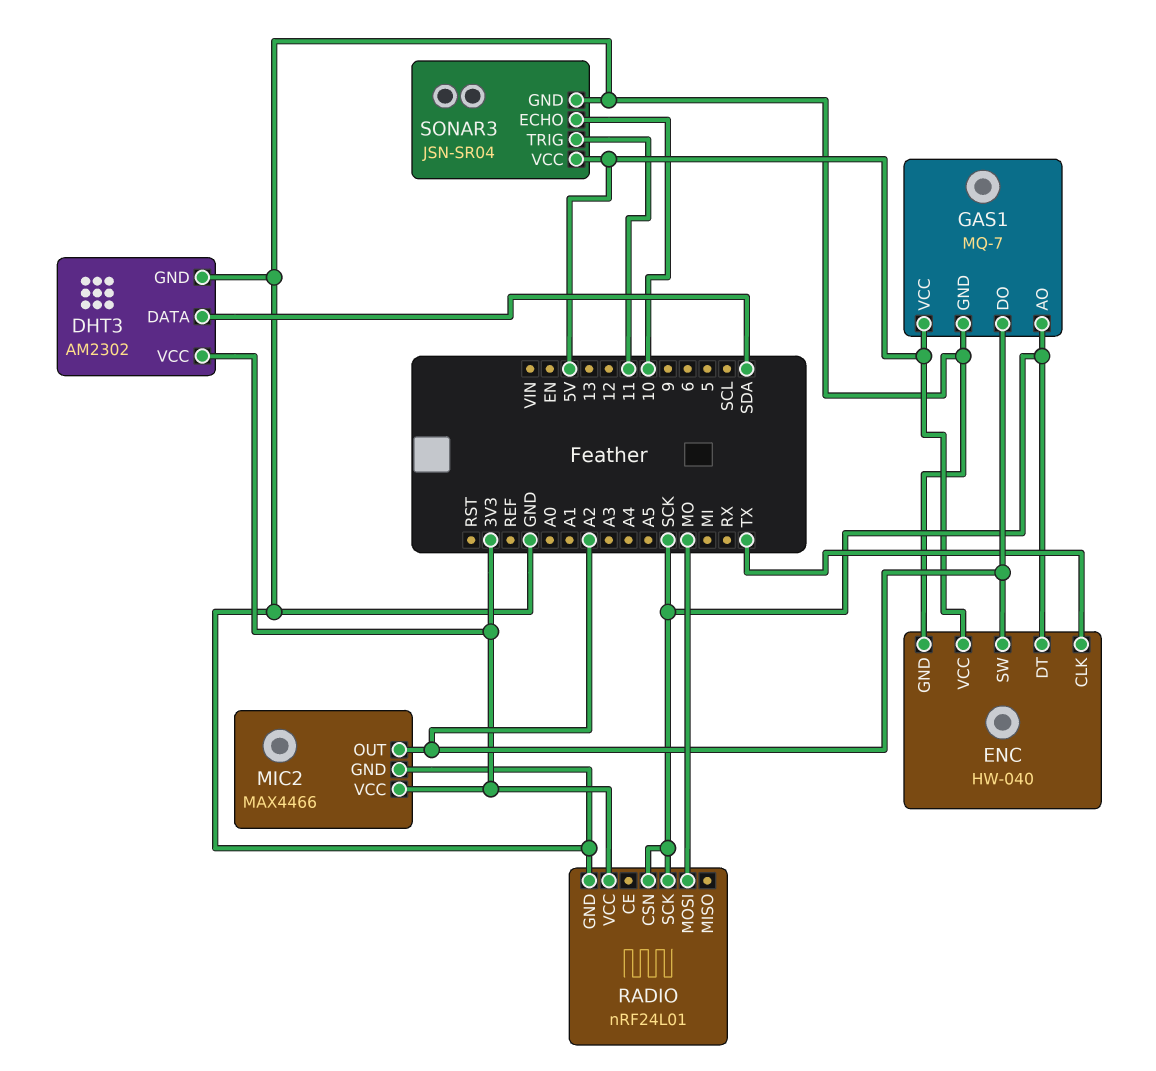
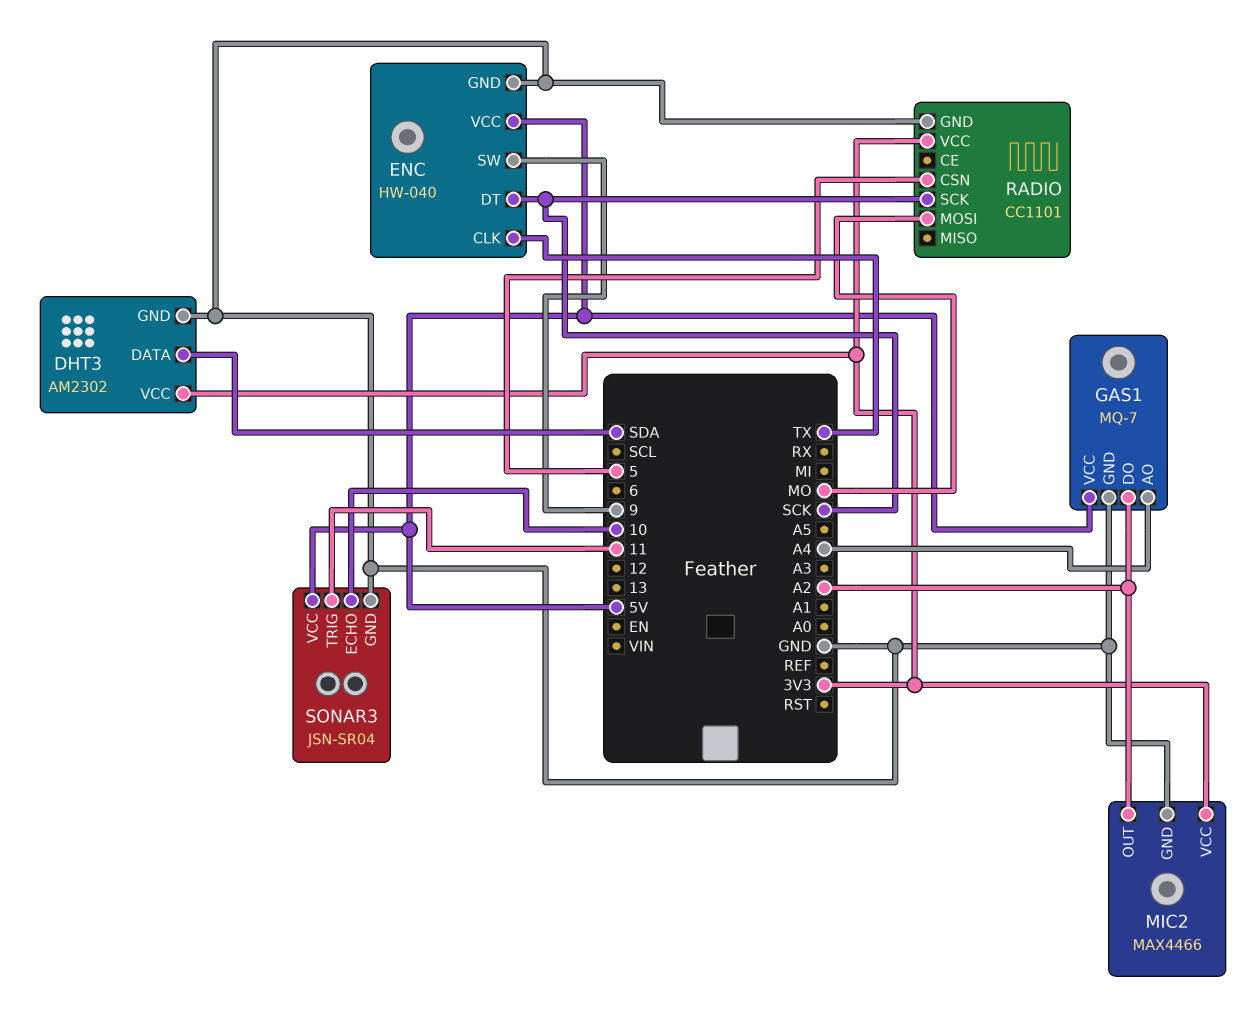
ENC pin SW: A2 -> 9
GAS1 pin AO: SCK -> A4
RADIO: nRF24L01 -> CC1101
RADIO pin CSN: SCK -> 5

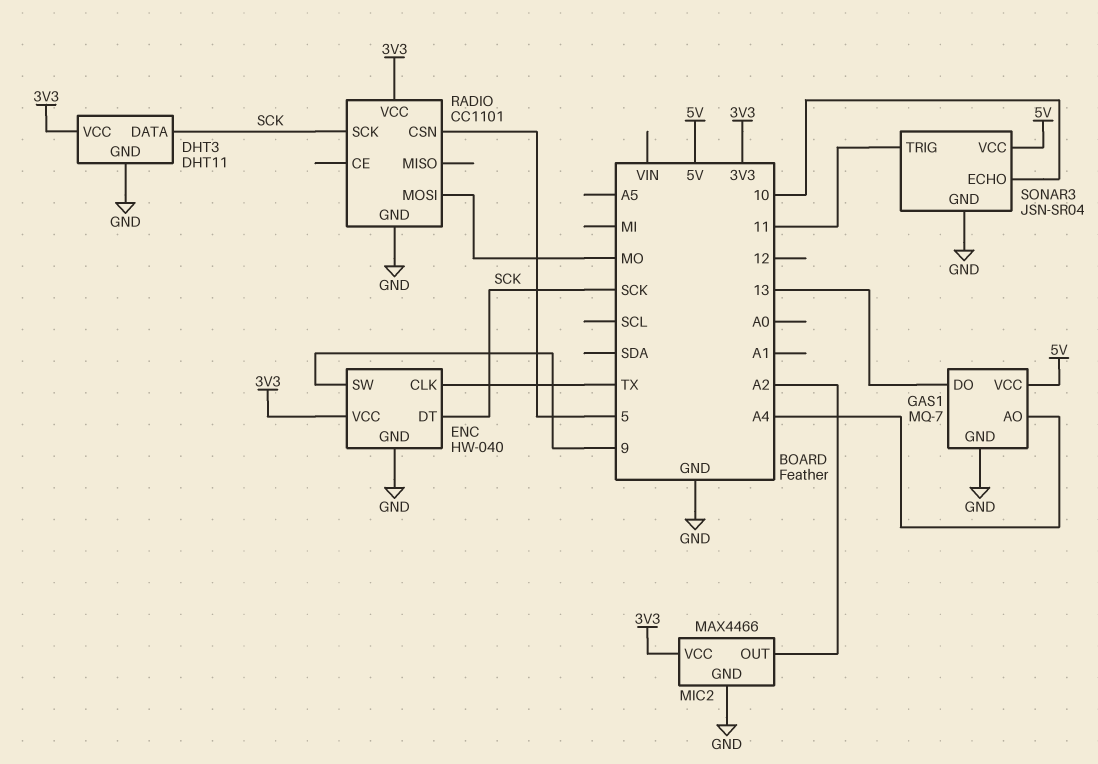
DHT3: AM2302 -> DHT11
DHT3 pin DATA: SDA -> SCK
ENC pin VCC: 5V -> 3V3
GAS1 pin DO: A2 -> 13

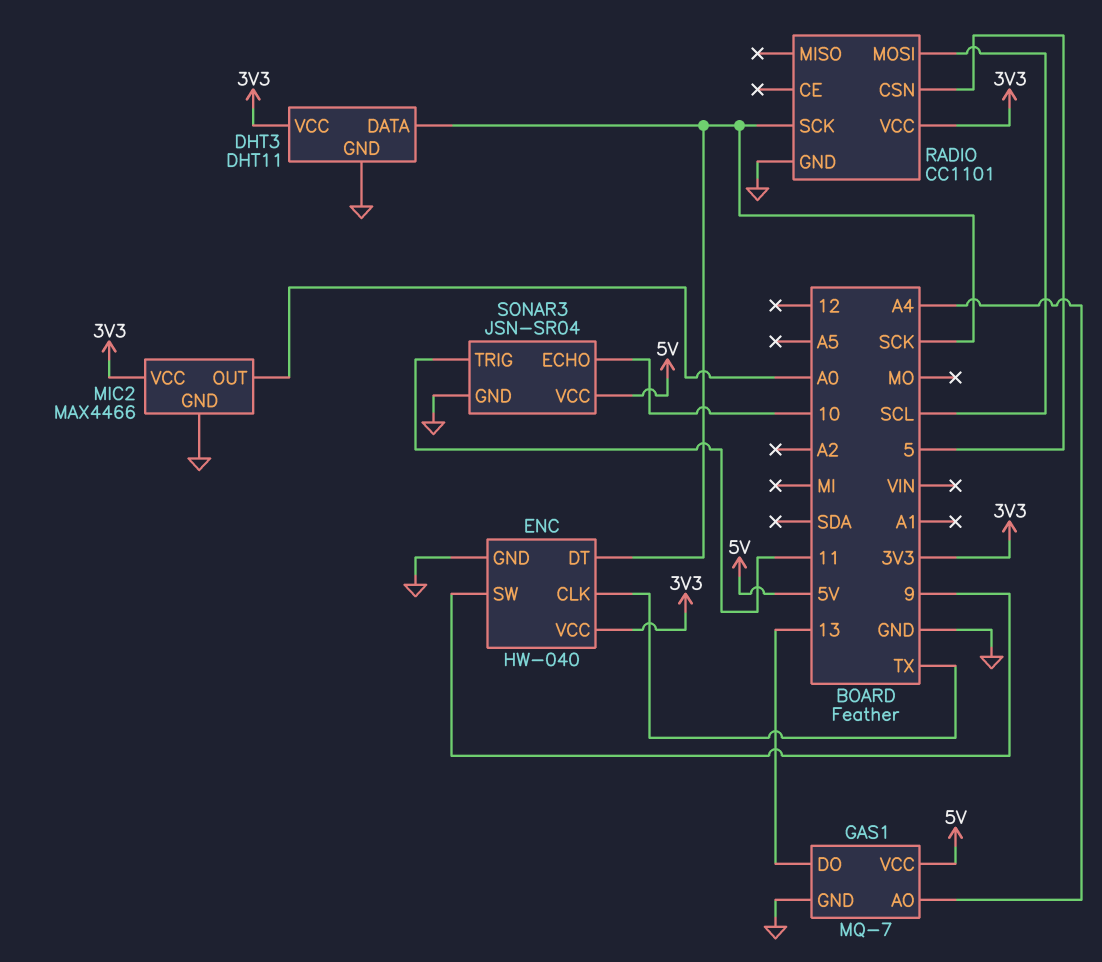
MIC2 pin OUT: A2 -> A0
RADIO pin MOSI: MO -> SCL

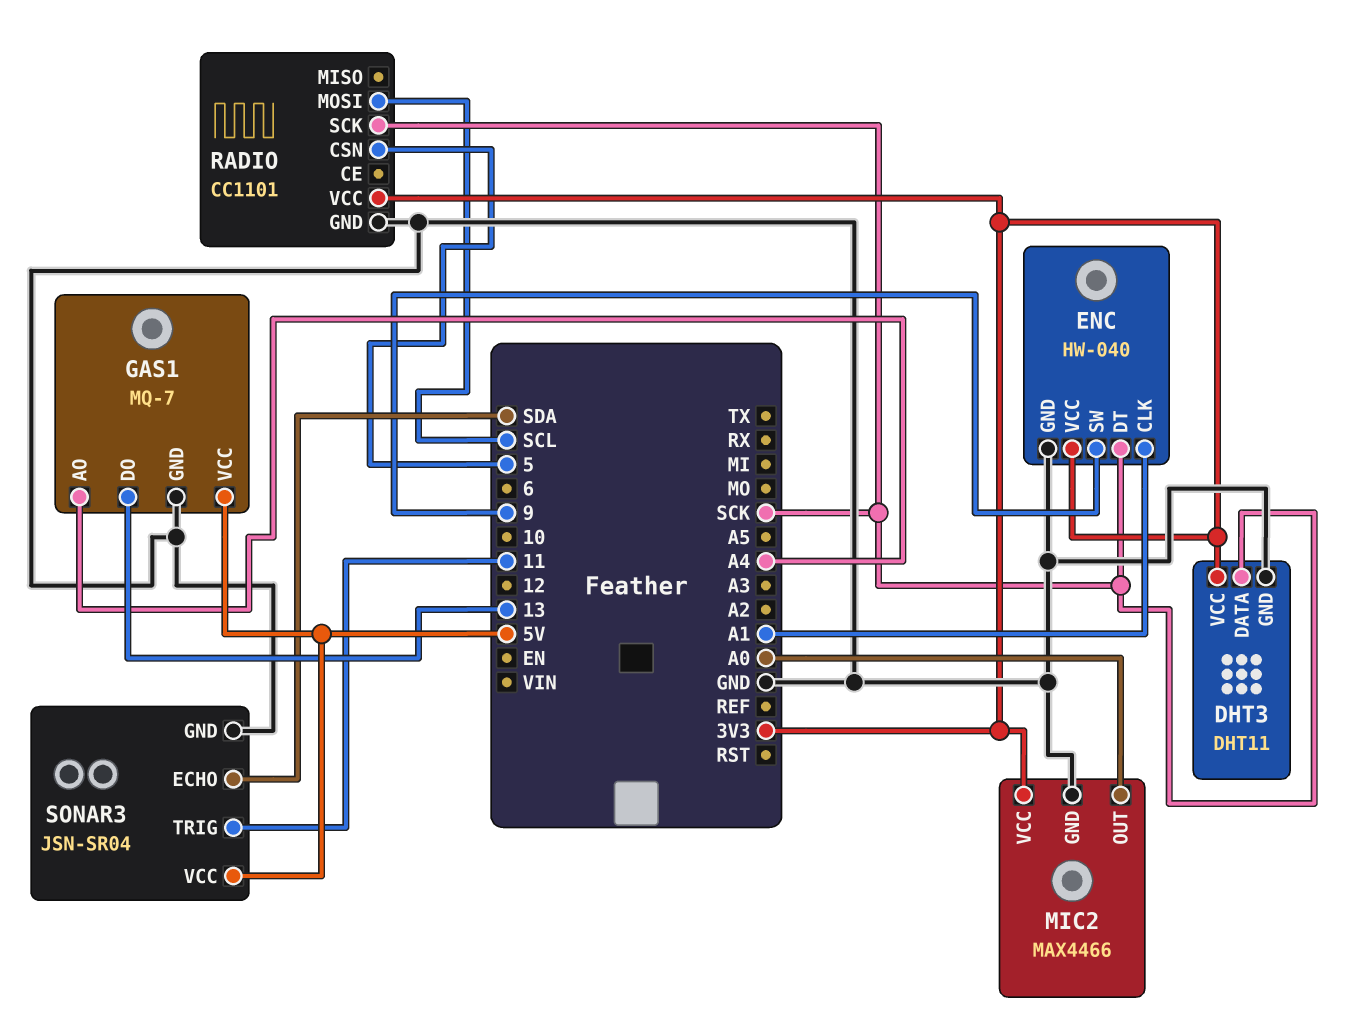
ENC pin CLK: TX -> A1
SONAR3 pin ECHO: 10 -> SDA

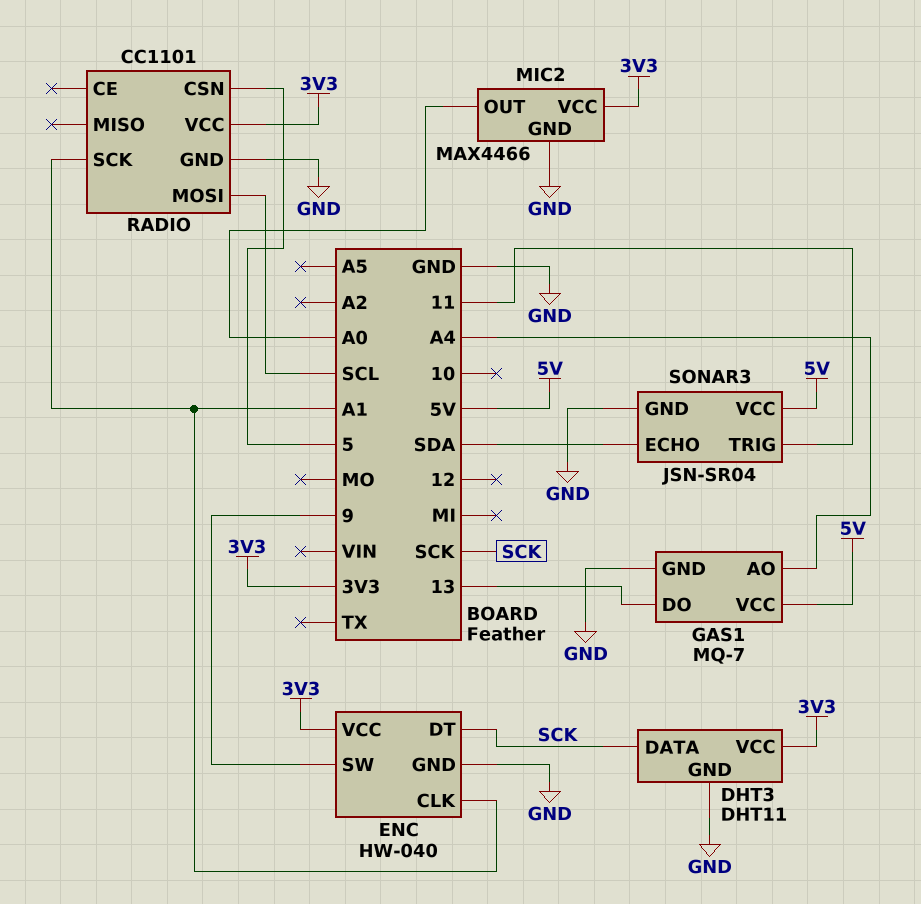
RADIO pin SCK: SCK -> A1

